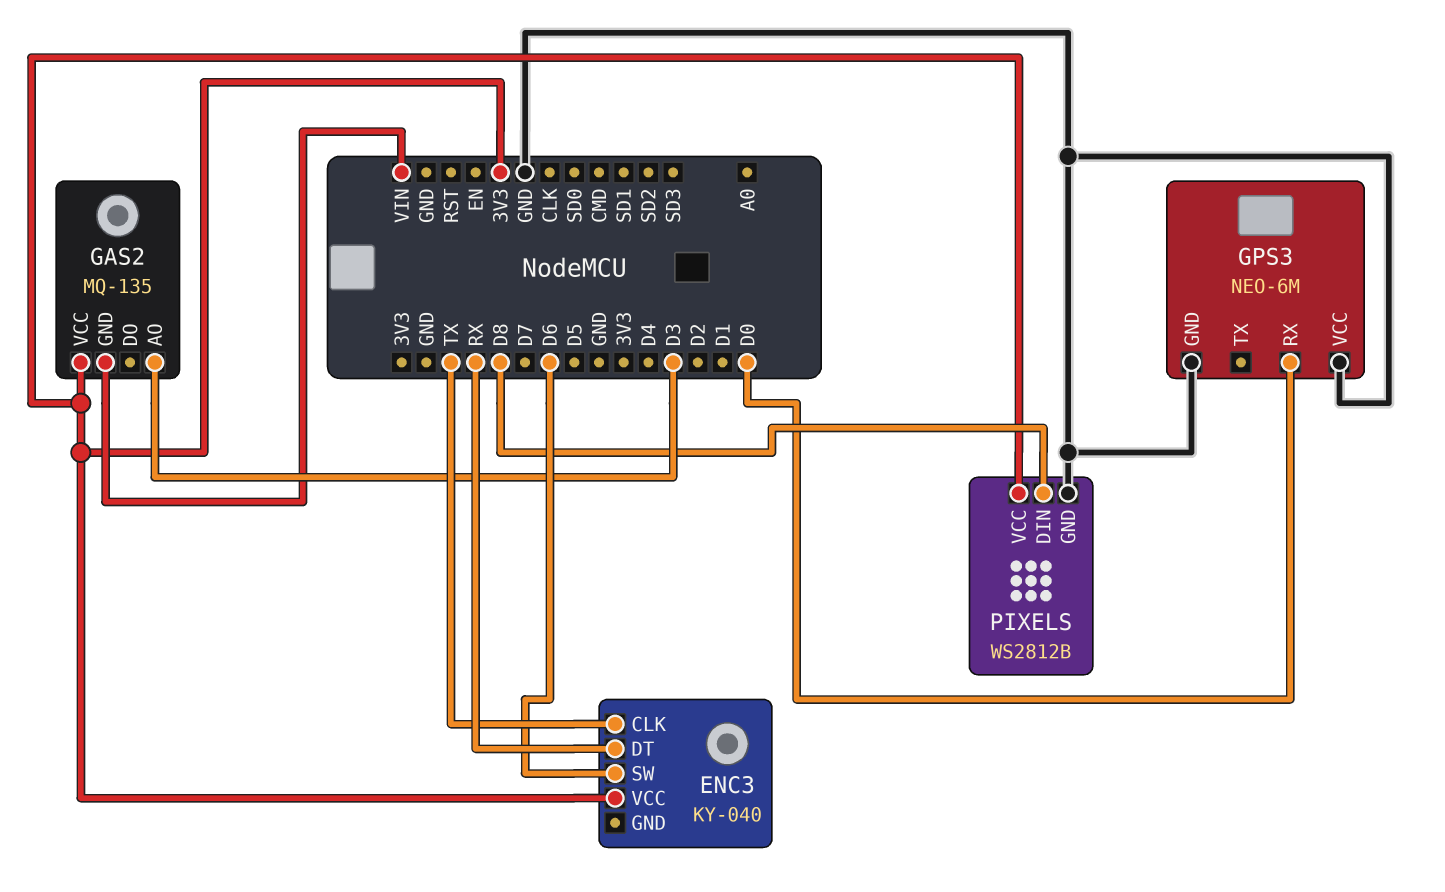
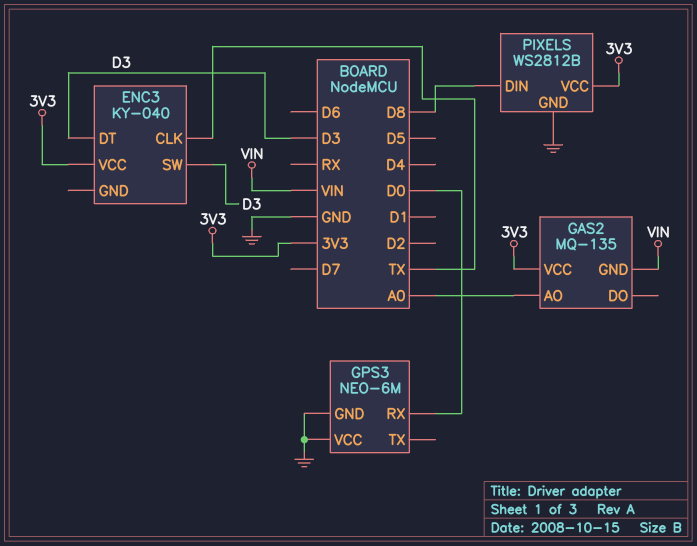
ENC3 pin DT: RX -> D3
ENC3 pin SW: D6 -> D3
GAS2 pin AO: D3 -> A0

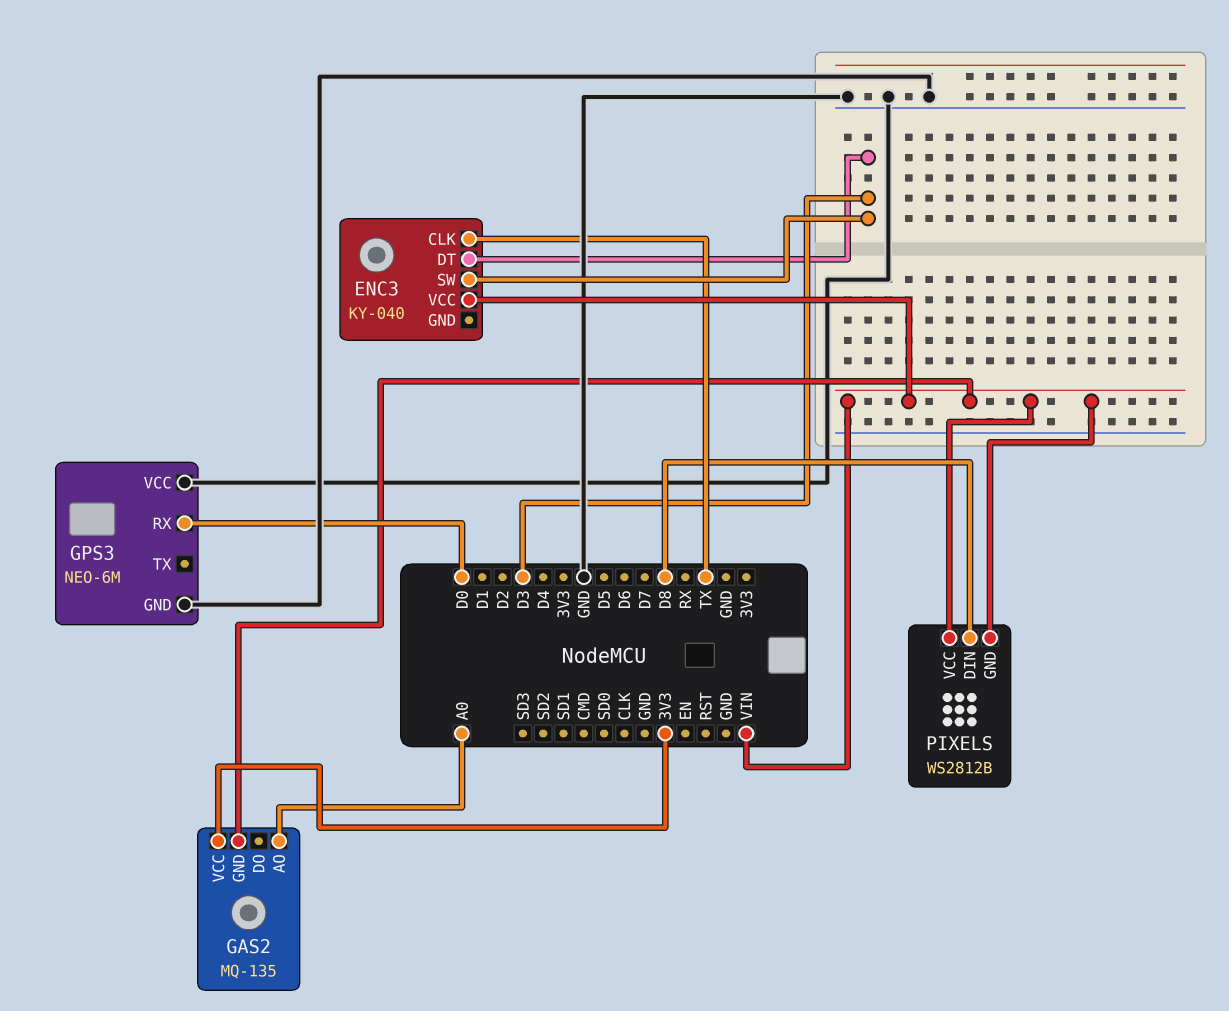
ENC3 pin VCC: 3V3 -> VIN
PIXELS pin GND: GND -> VIN
PIXELS pin VCC: 3V3 -> VIN

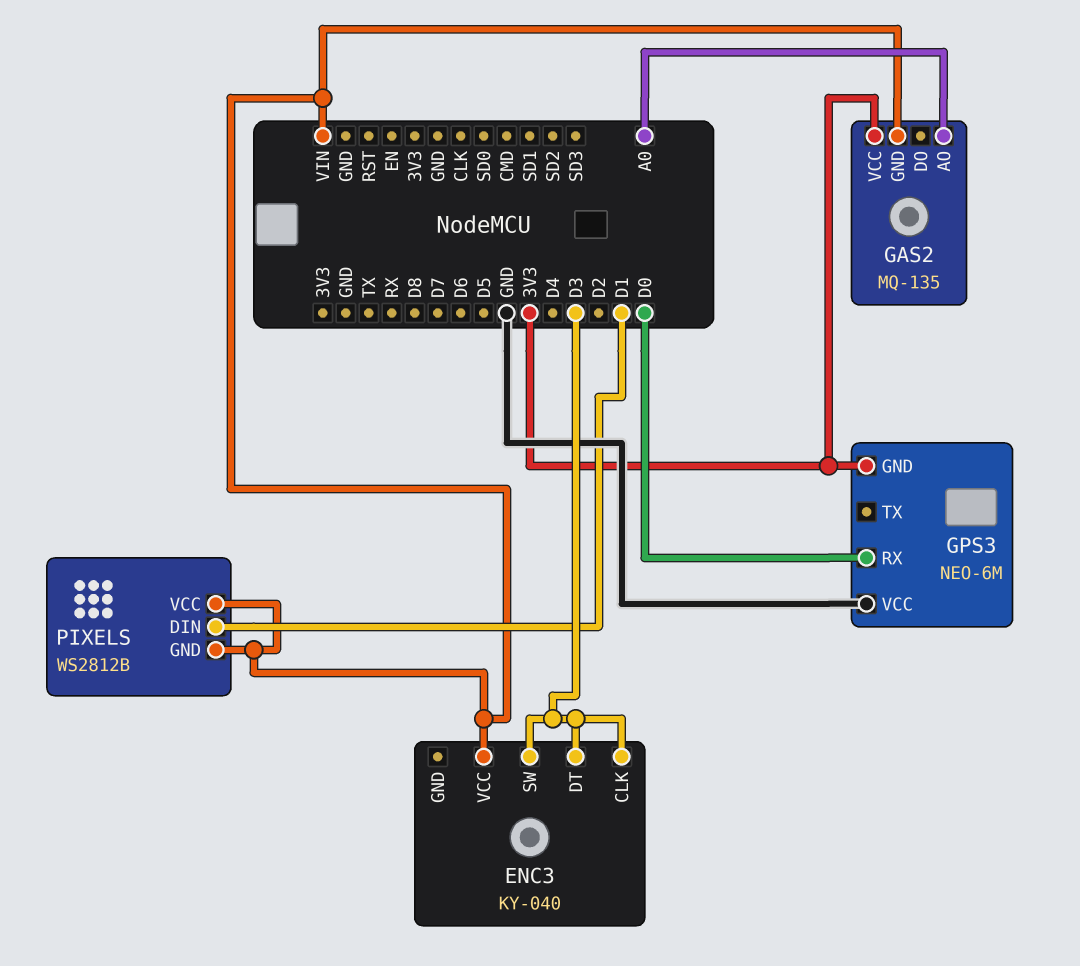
ENC3 pin CLK: TX -> D3
GPS3 pin GND: GND -> 3V3
PIXELS pin DIN: D8 -> D1

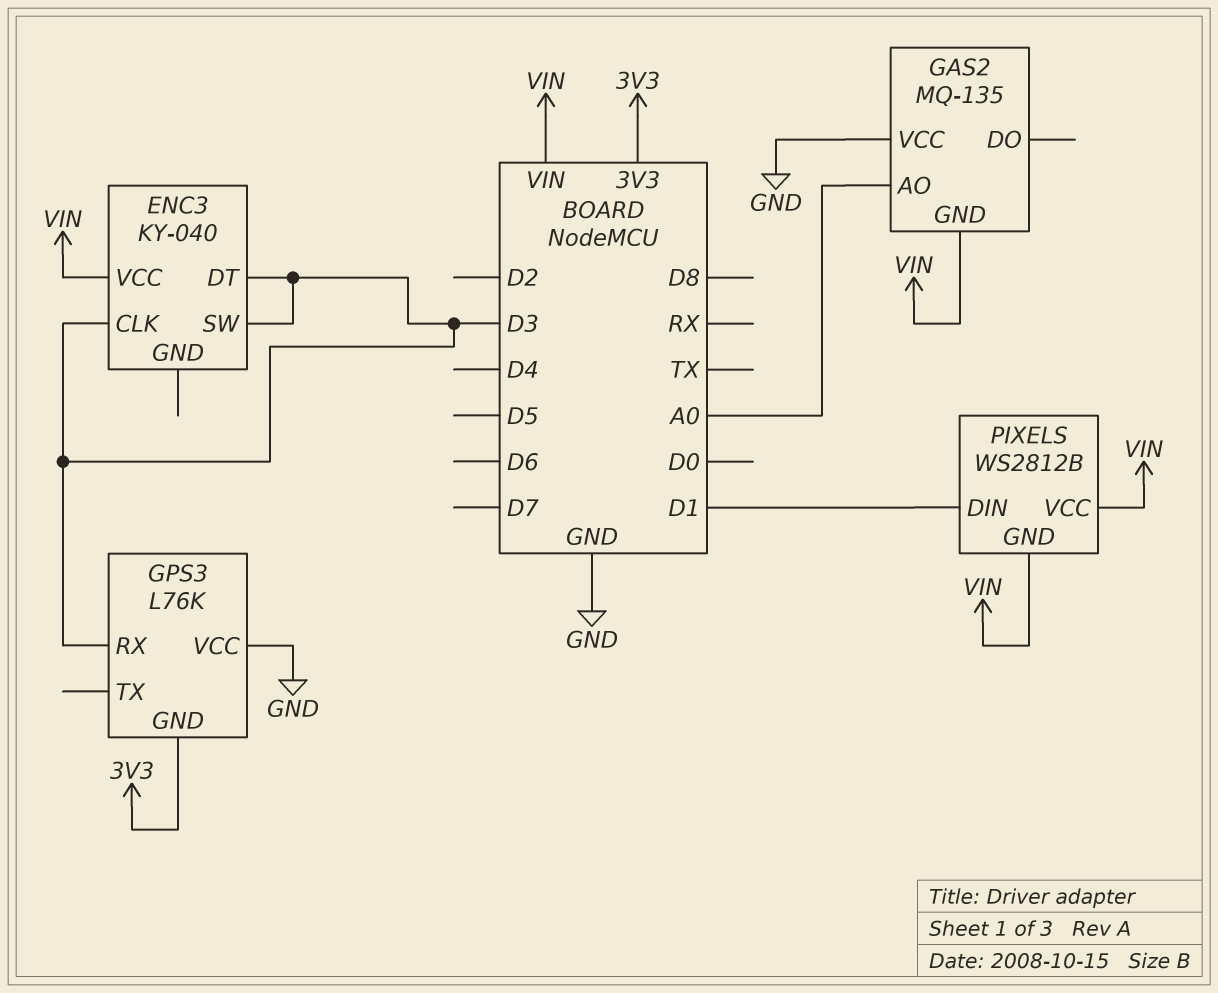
GAS2 pin VCC: 3V3 -> GND
GPS3: NEO-6M -> L76K
GPS3 pin RX: D0 -> D3

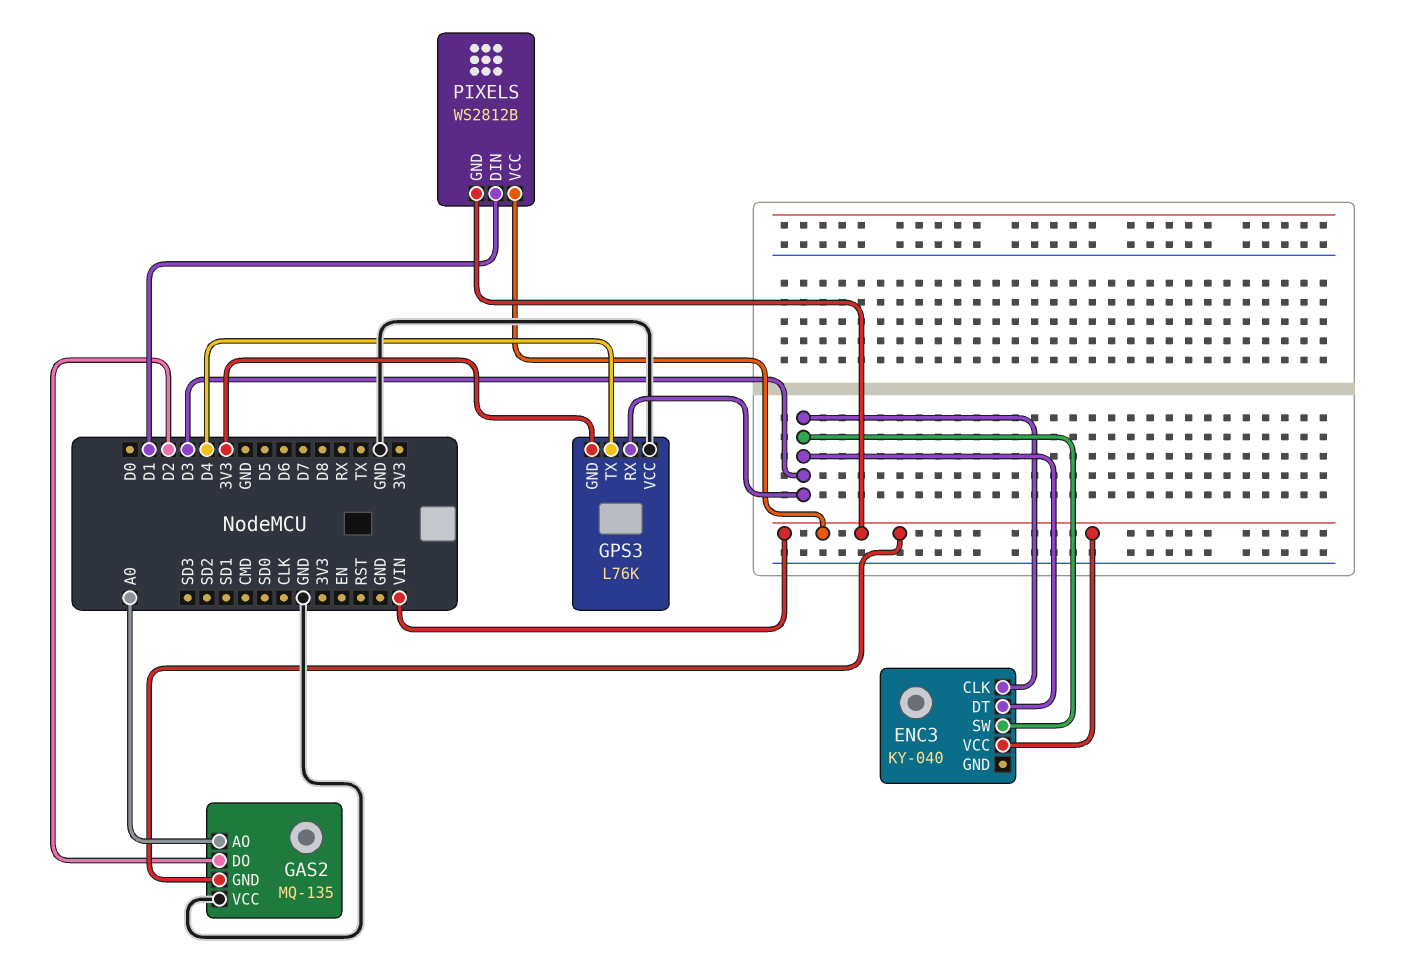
GAS2 pin DO: none -> D2
GPS3 pin TX: none -> D4

